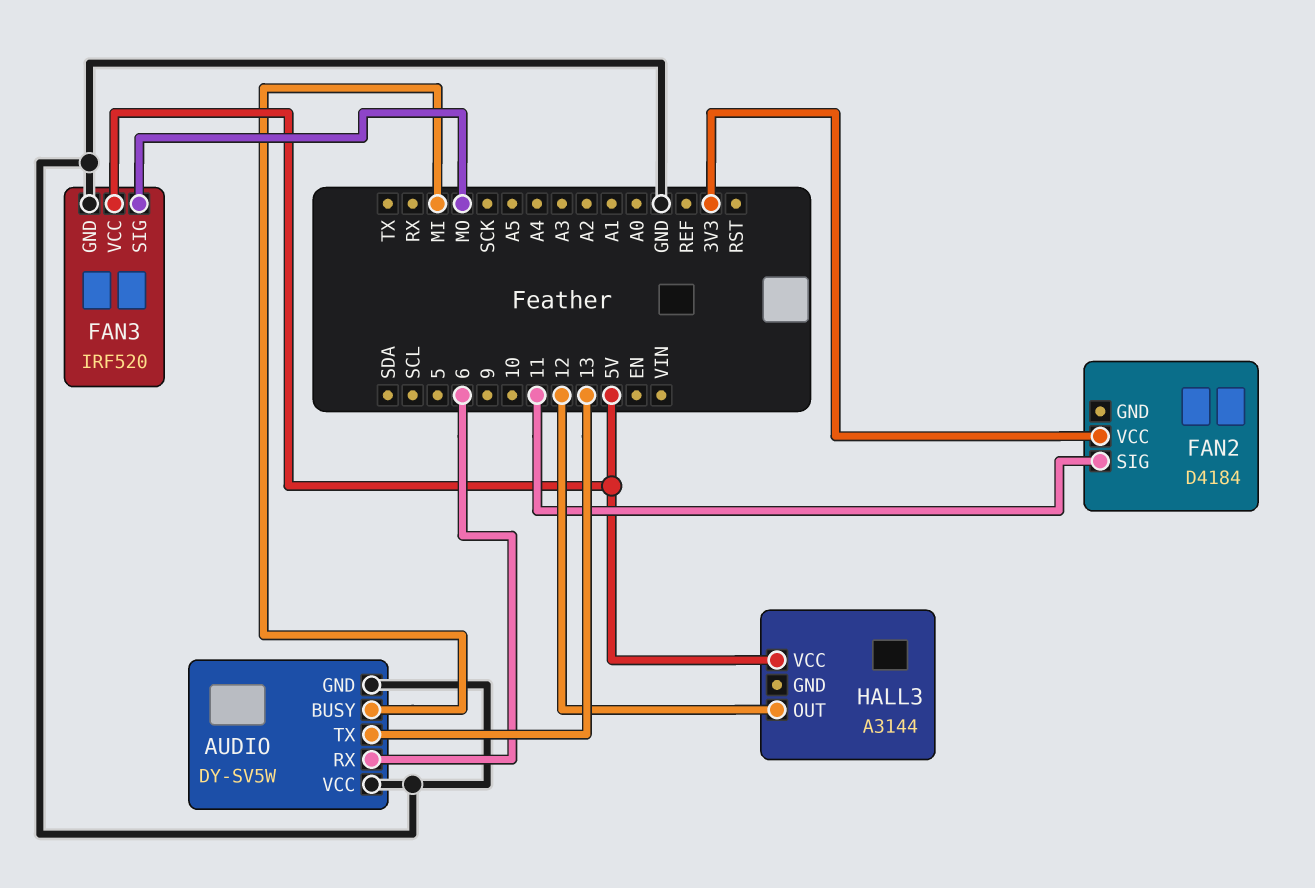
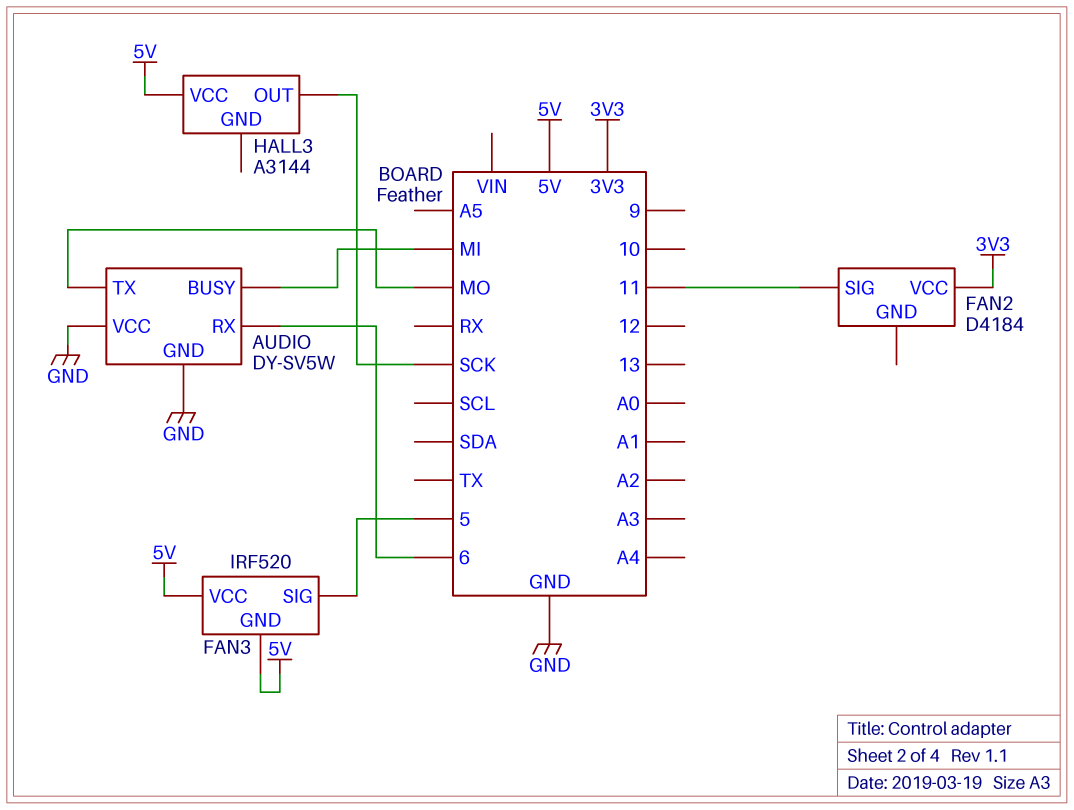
AUDIO pin TX: 13 -> MO
FAN3 pin GND: GND -> 5V
FAN3 pin SIG: MO -> 5
HALL3 pin OUT: 12 -> SCK

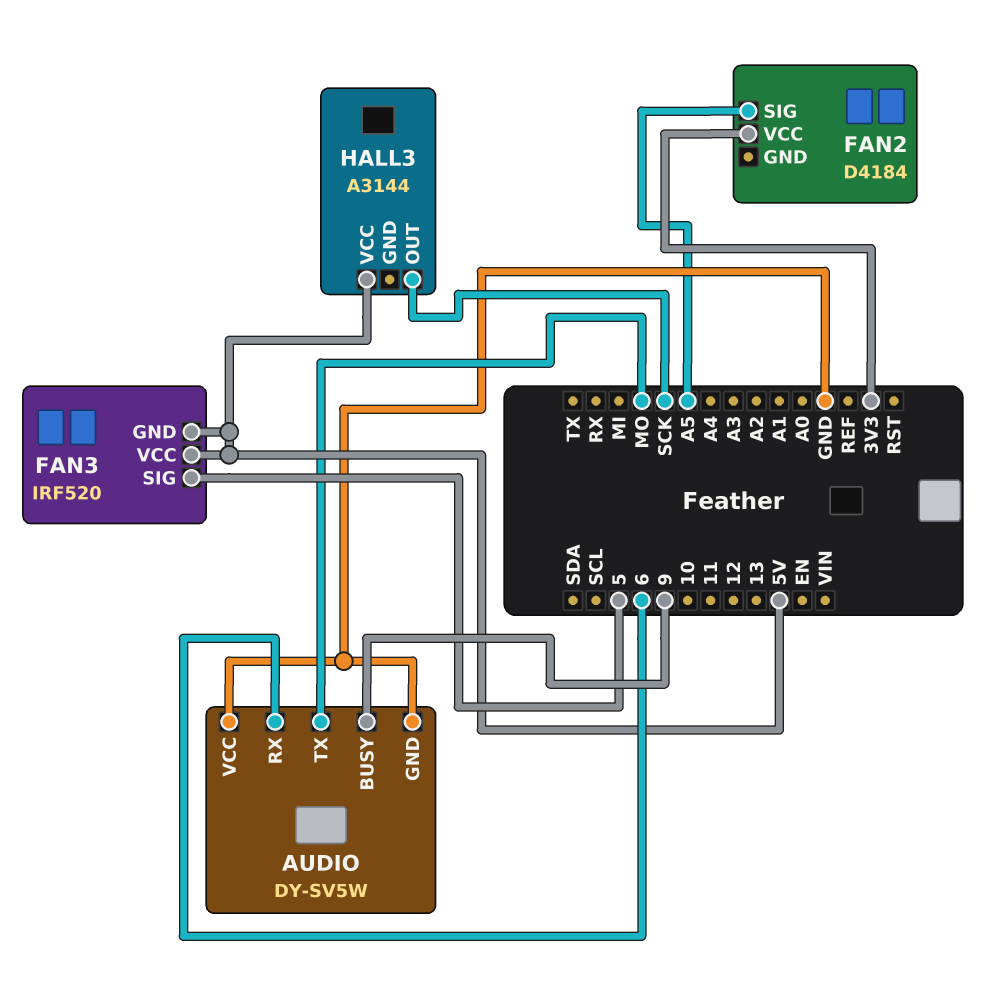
AUDIO pin BUSY: MI -> 9
FAN2 pin SIG: 11 -> A5

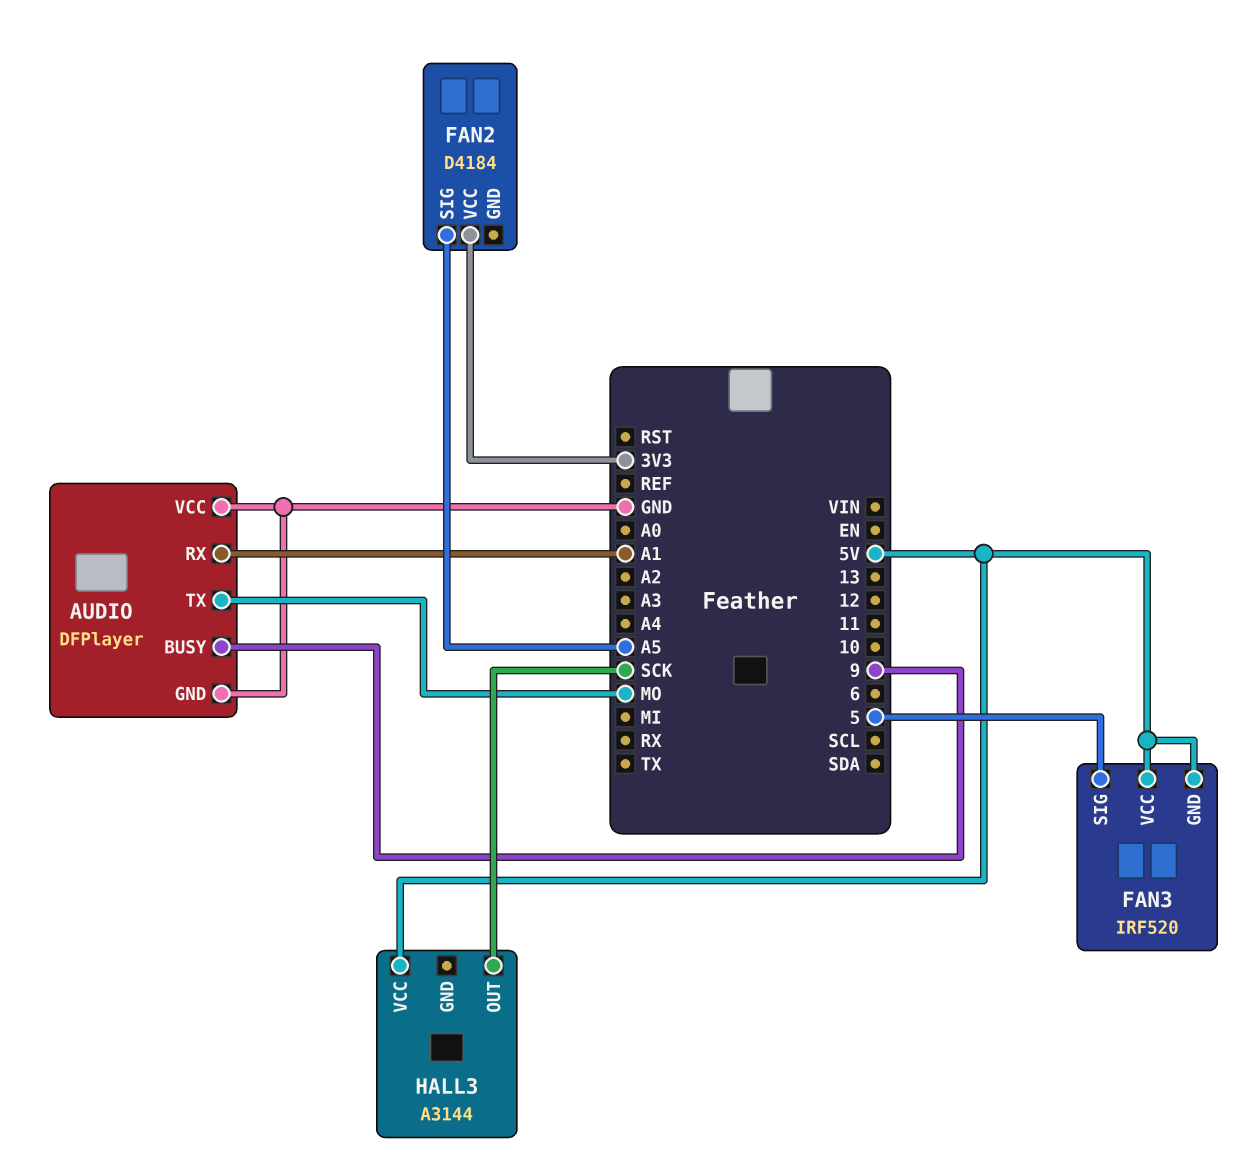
AUDIO: DY-SV5W -> DFPlayer
AUDIO pin RX: 6 -> A1

